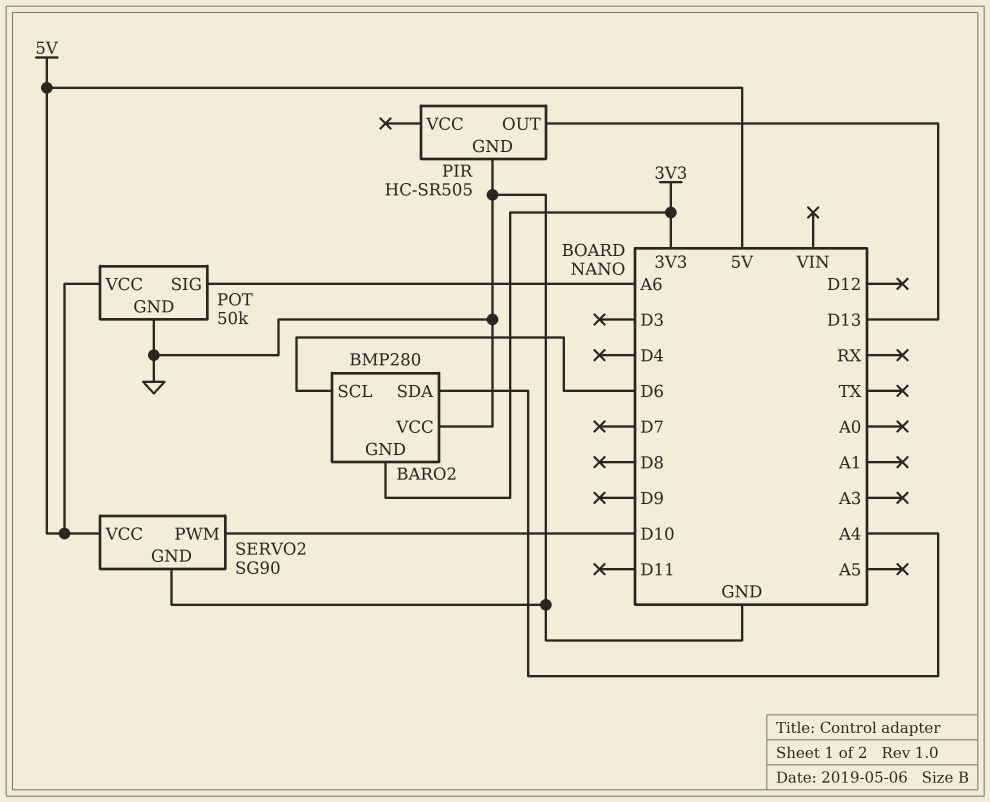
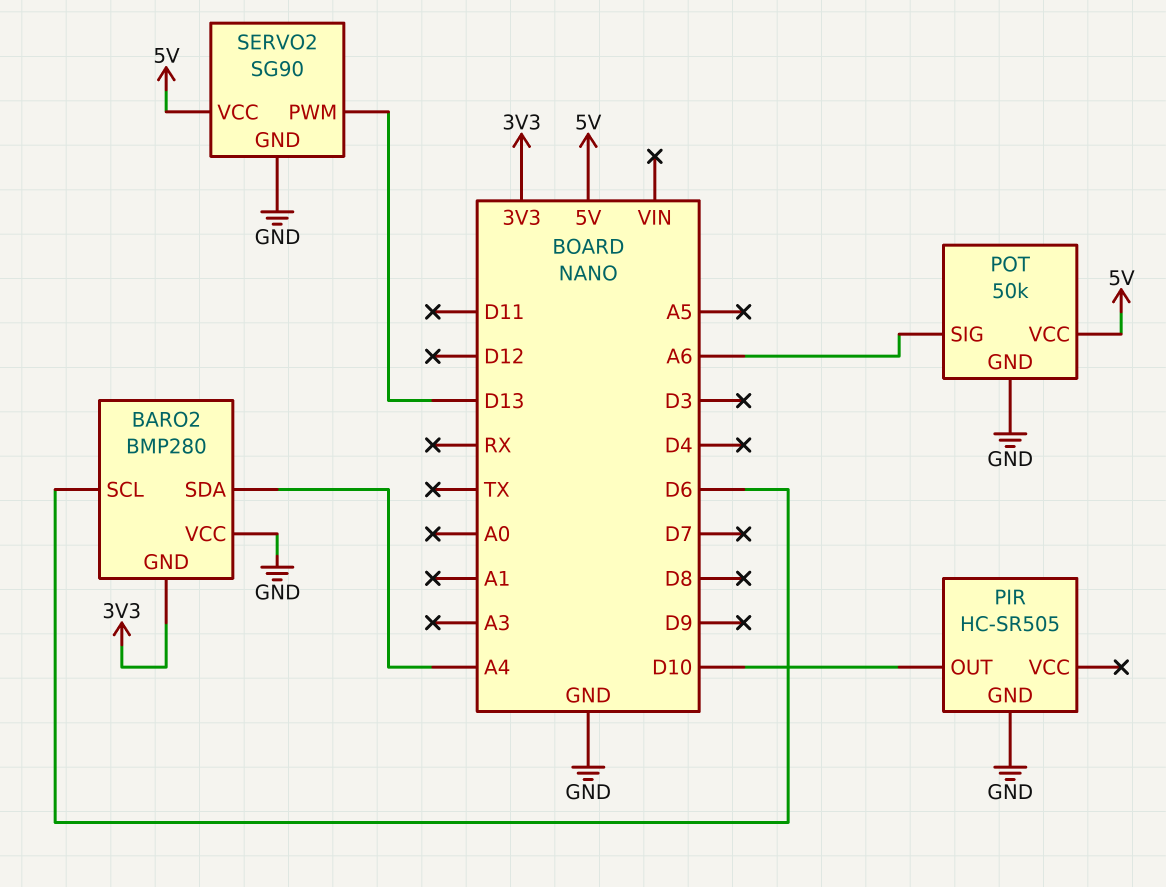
PIR pin OUT: D13 -> D10
SERVO2 pin PWM: D10 -> D13

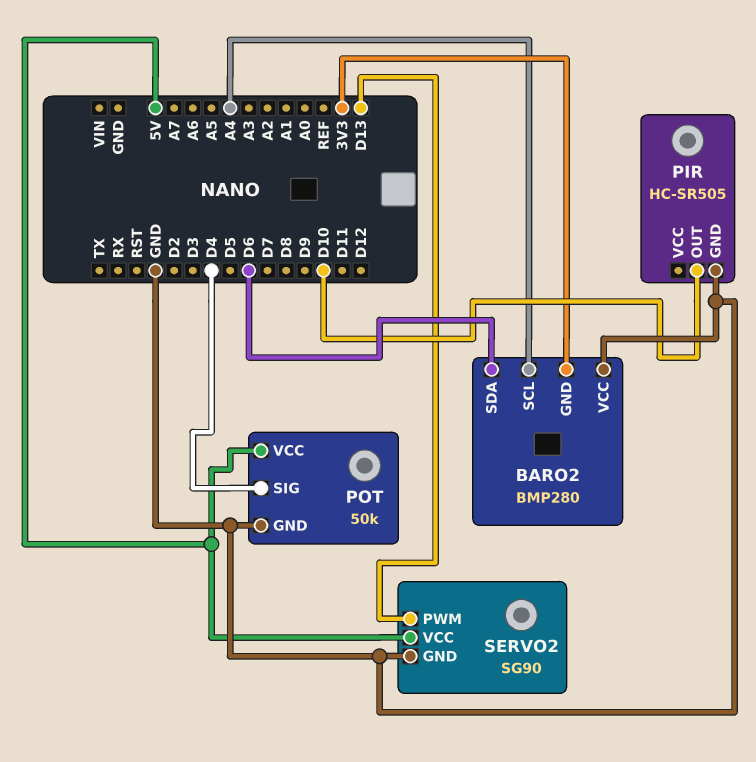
BARO2 pin SCL: D6 -> A4
BARO2 pin SDA: A4 -> D6
POT pin SIG: A6 -> D4

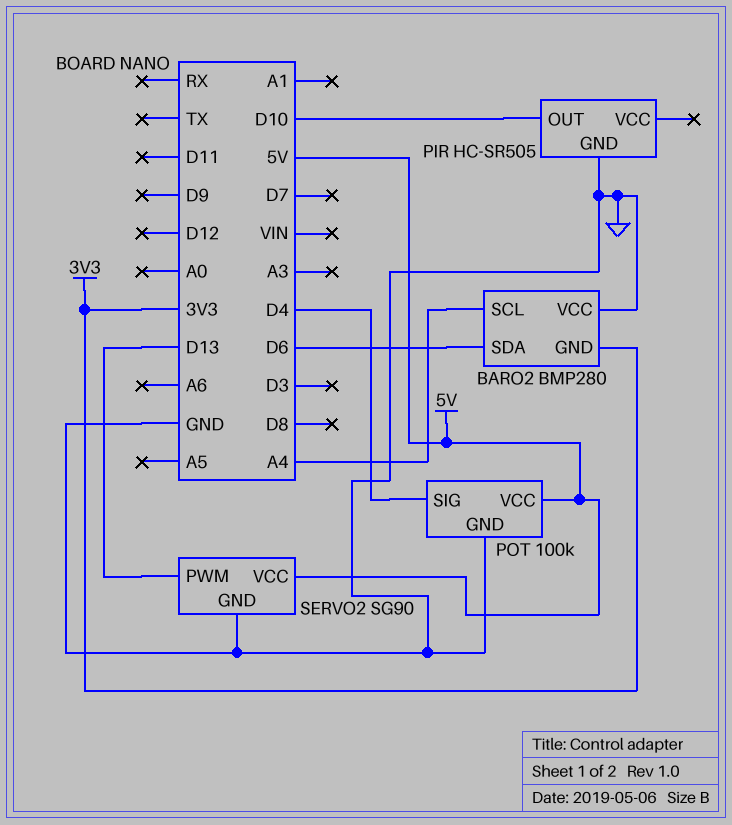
POT: 50k -> 100k

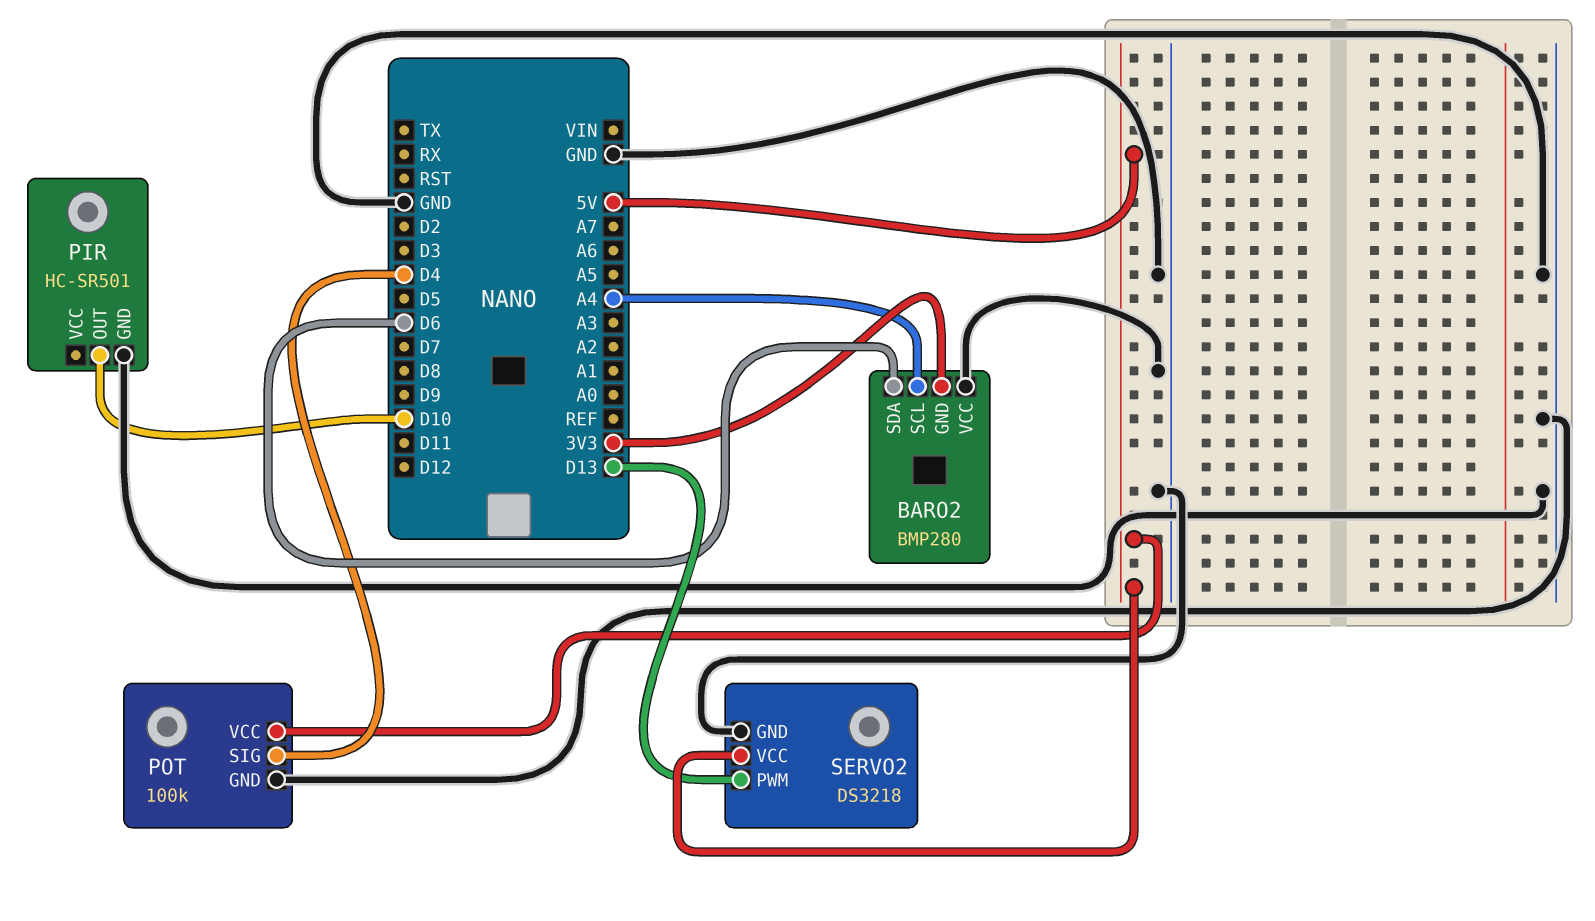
PIR: HC-SR505 -> HC-SR501
SERVO2: SG90 -> DS3218

